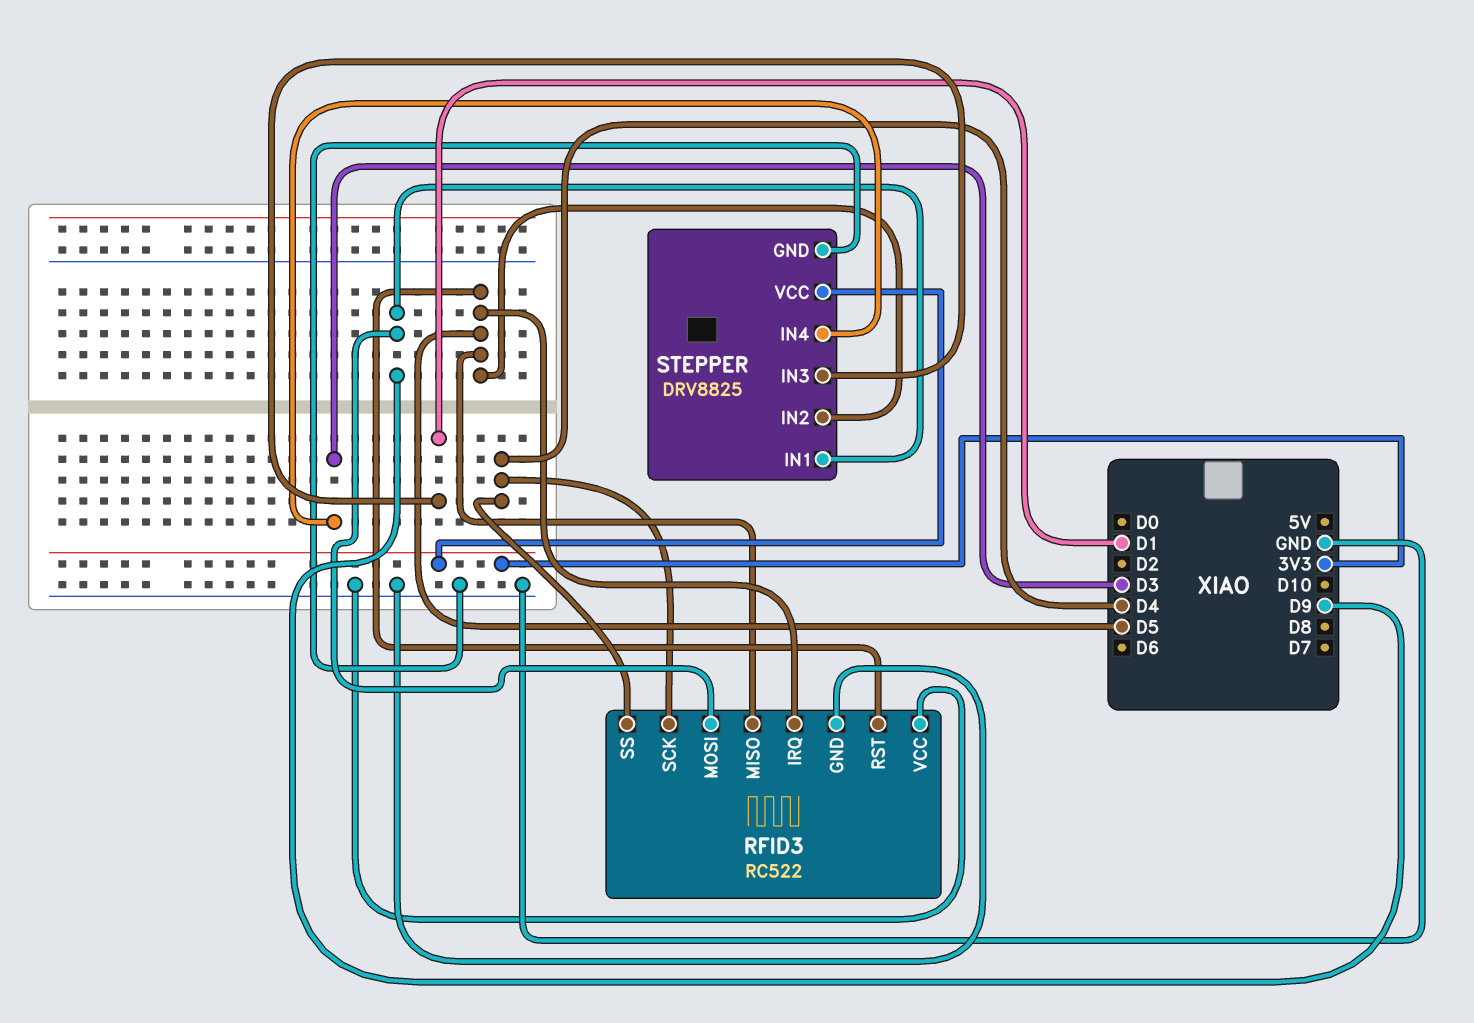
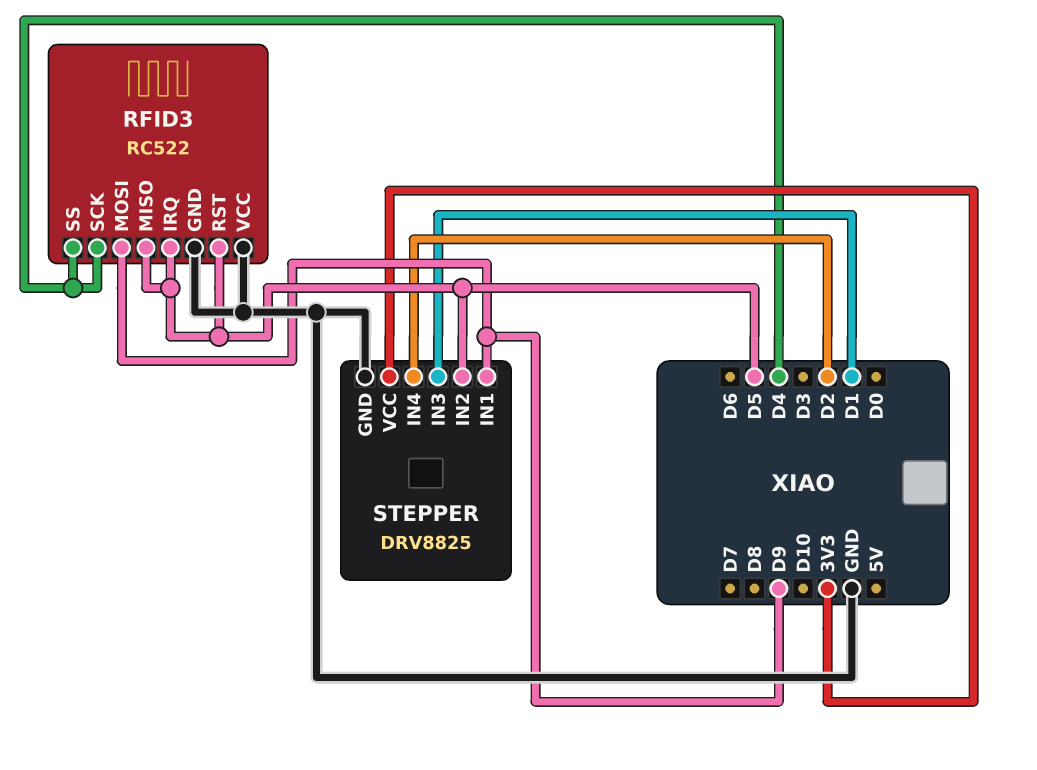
STEPPER pin IN4: D3 -> D2

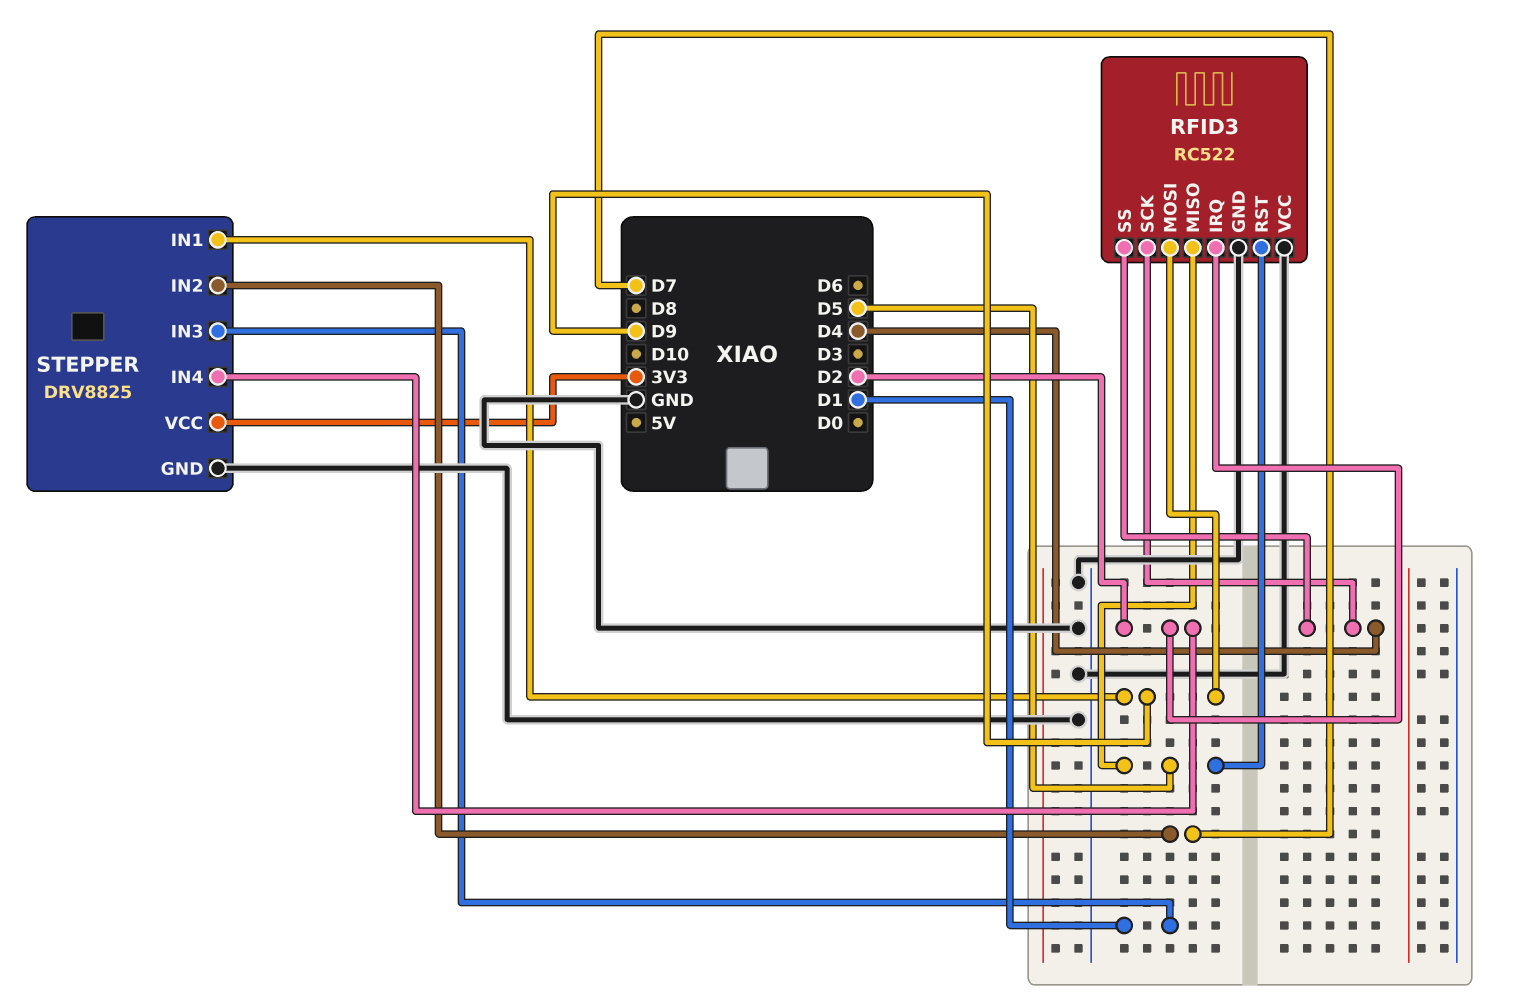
RFID3 pin IRQ: D5 -> D2
STEPPER pin IN2: D5 -> D7

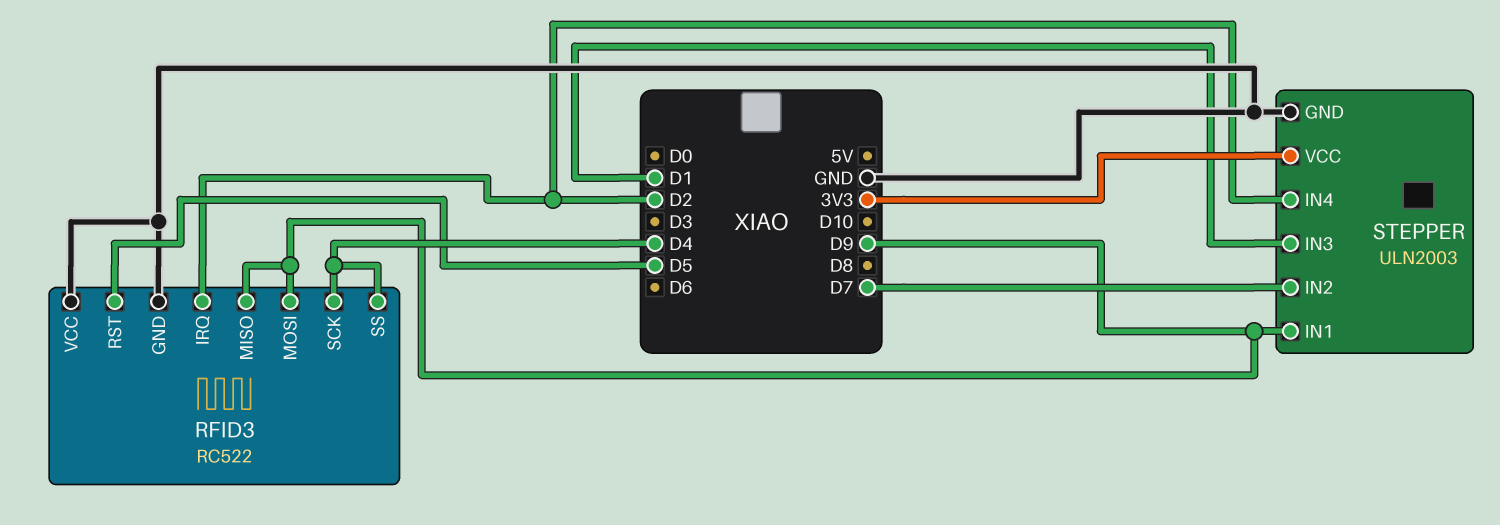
RFID3 pin MISO: D5 -> D9
STEPPER: DRV8825 -> ULN2003

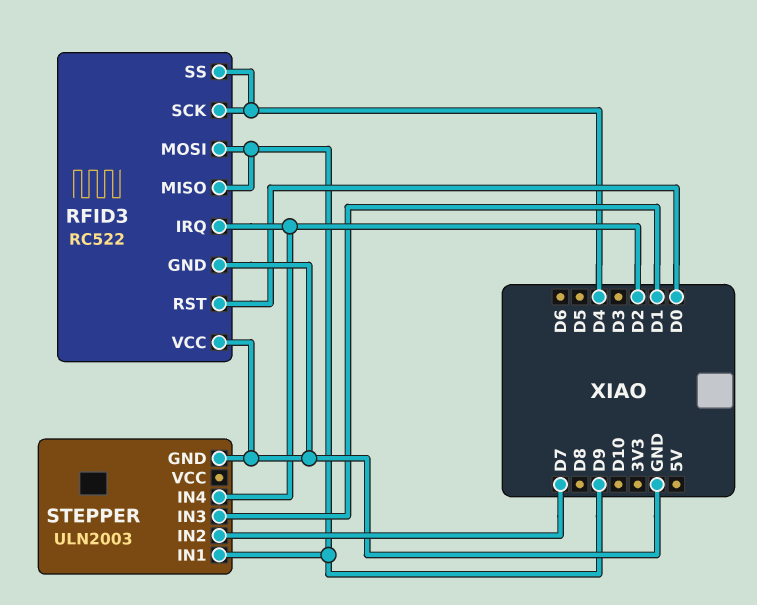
RFID3 pin RST: D5 -> D0
STEPPER pin VCC: 3V3 -> none

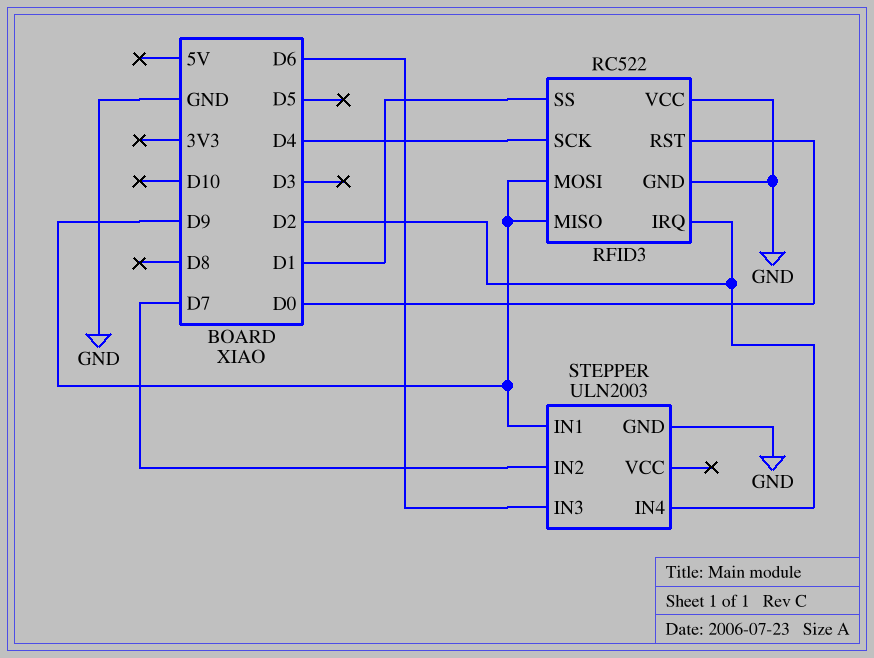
RFID3 pin SS: D4 -> D1
STEPPER pin IN3: D1 -> D6

